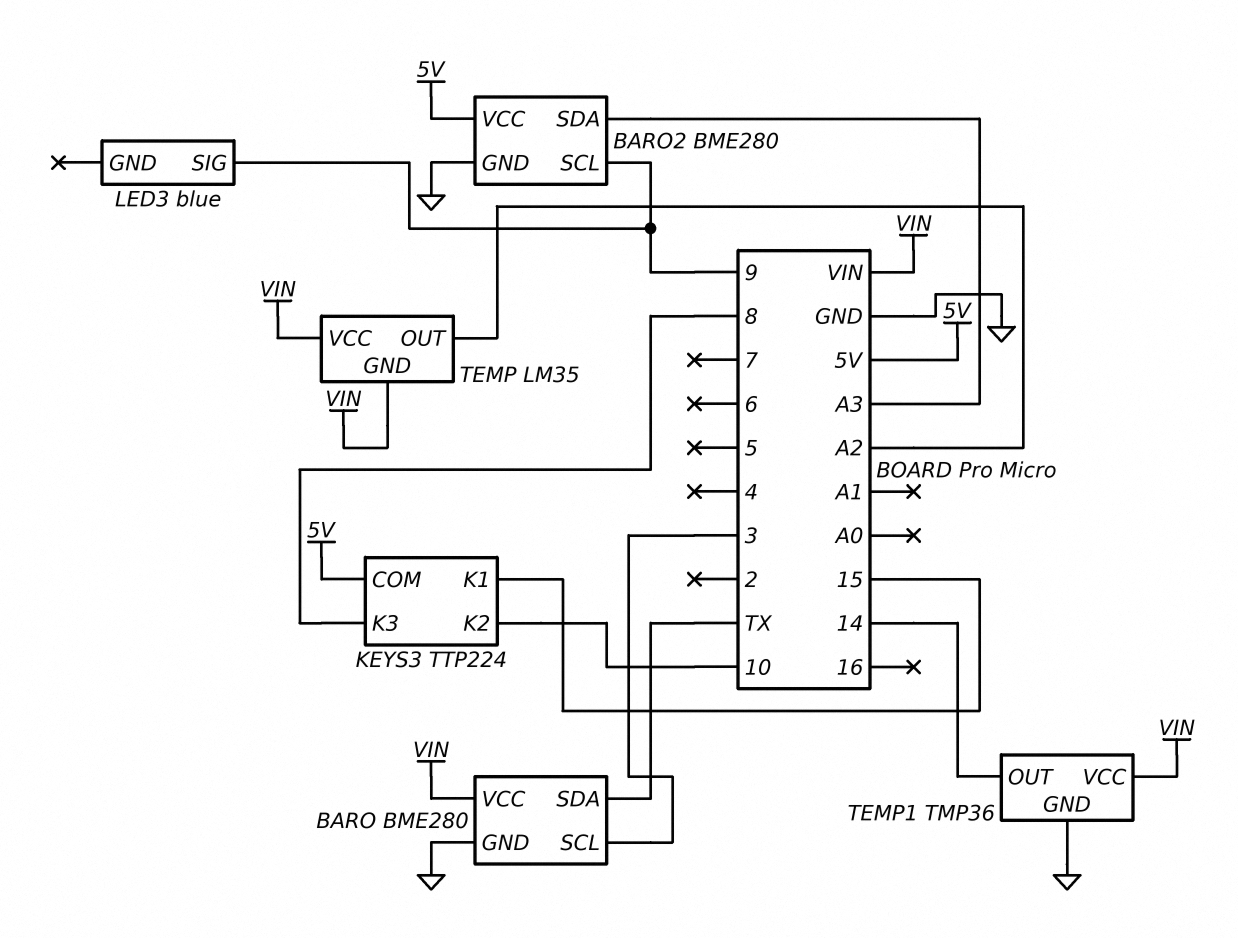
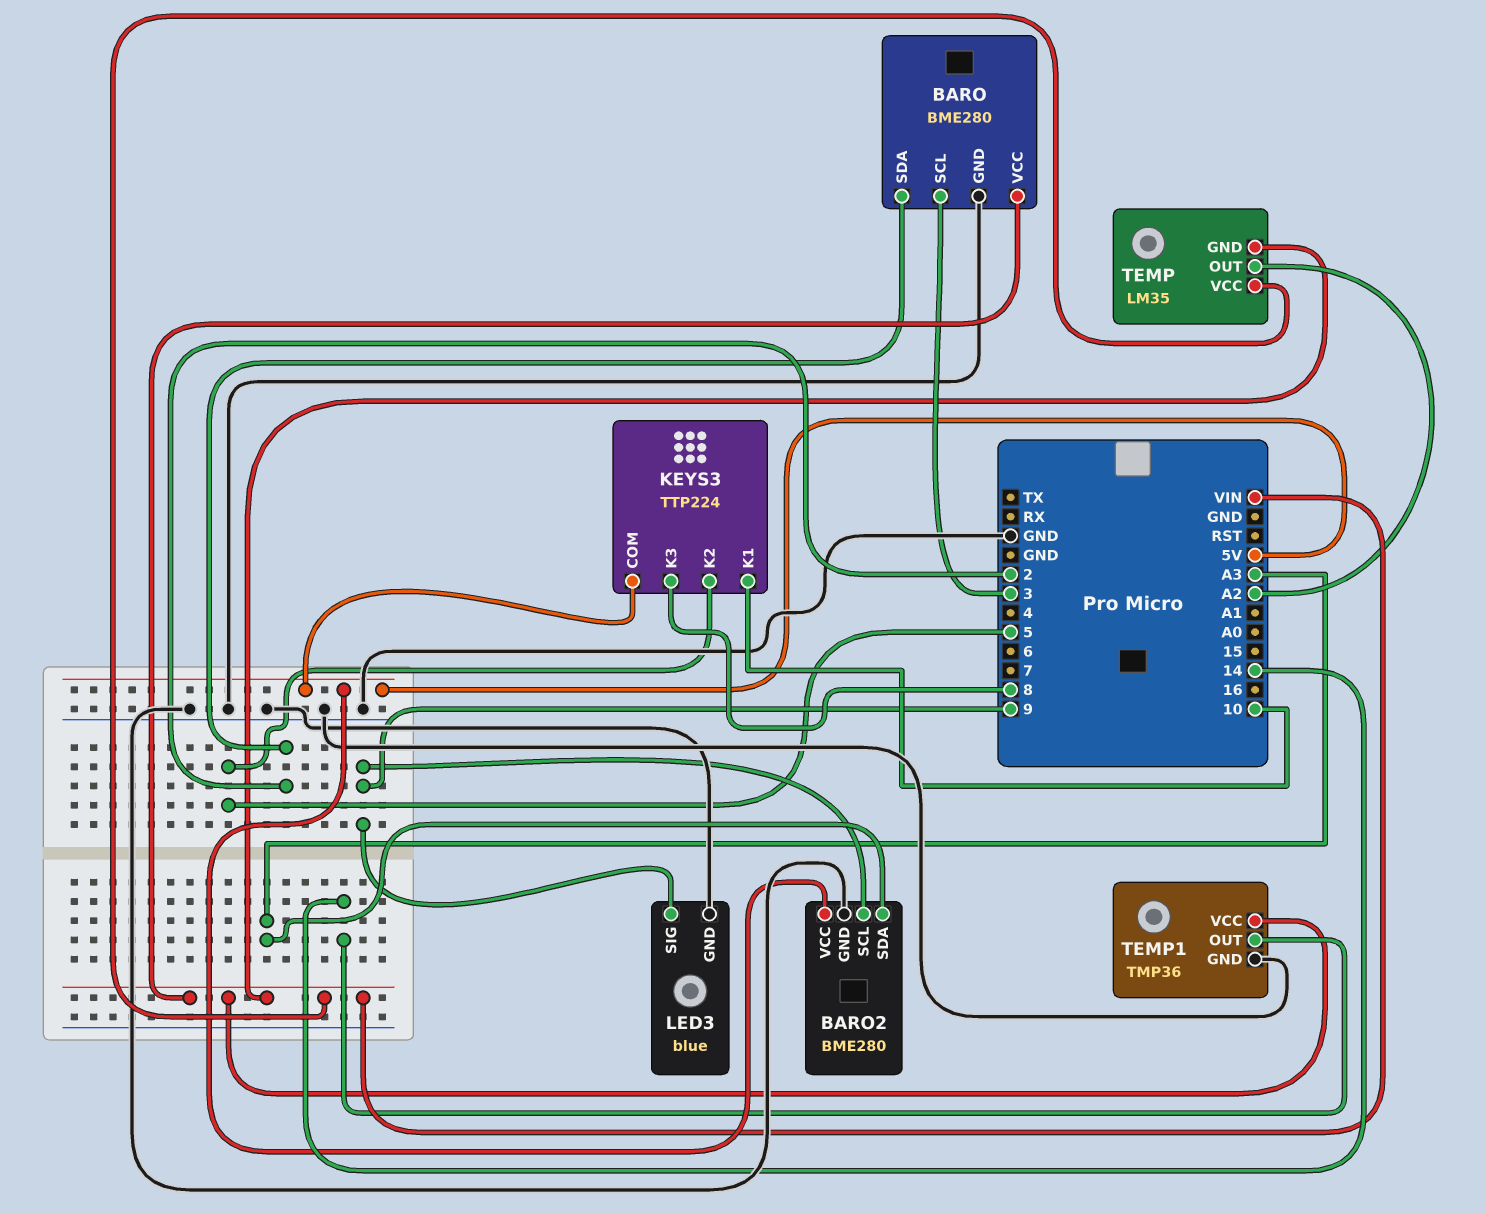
BARO pin SDA: TX -> 2
KEYS3 pin K1: 15 -> 10
KEYS3 pin K2: 10 -> 5
LED3 pin GND: none -> GND

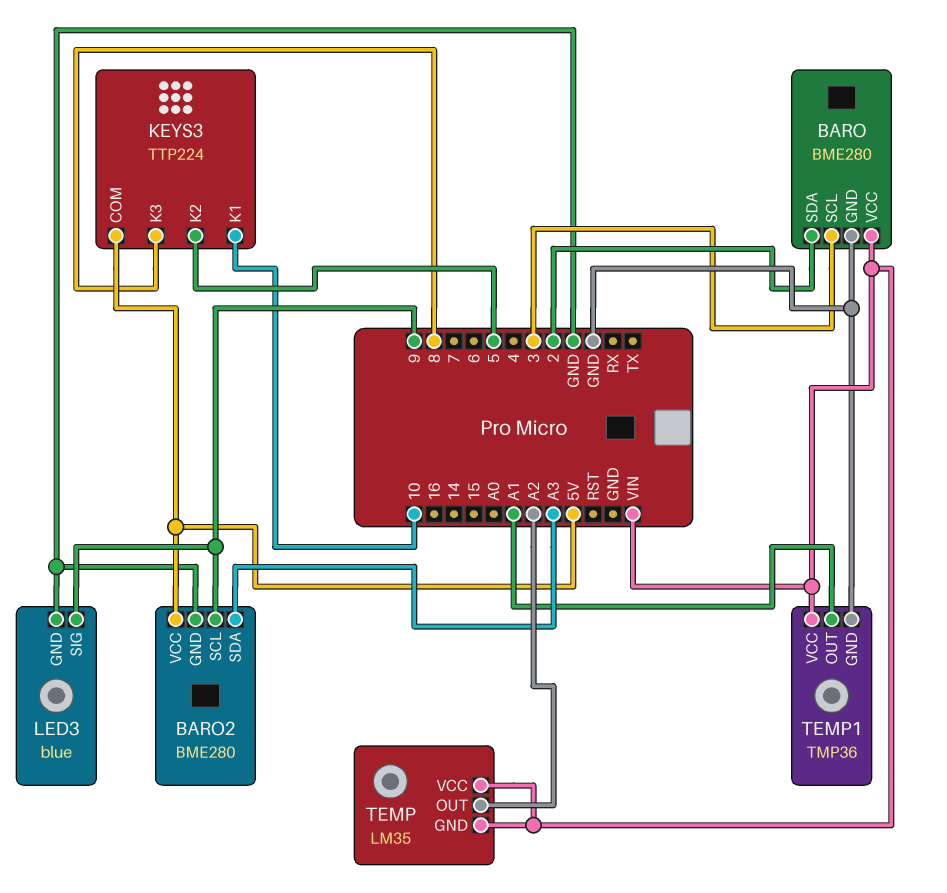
TEMP1 pin OUT: 14 -> A1

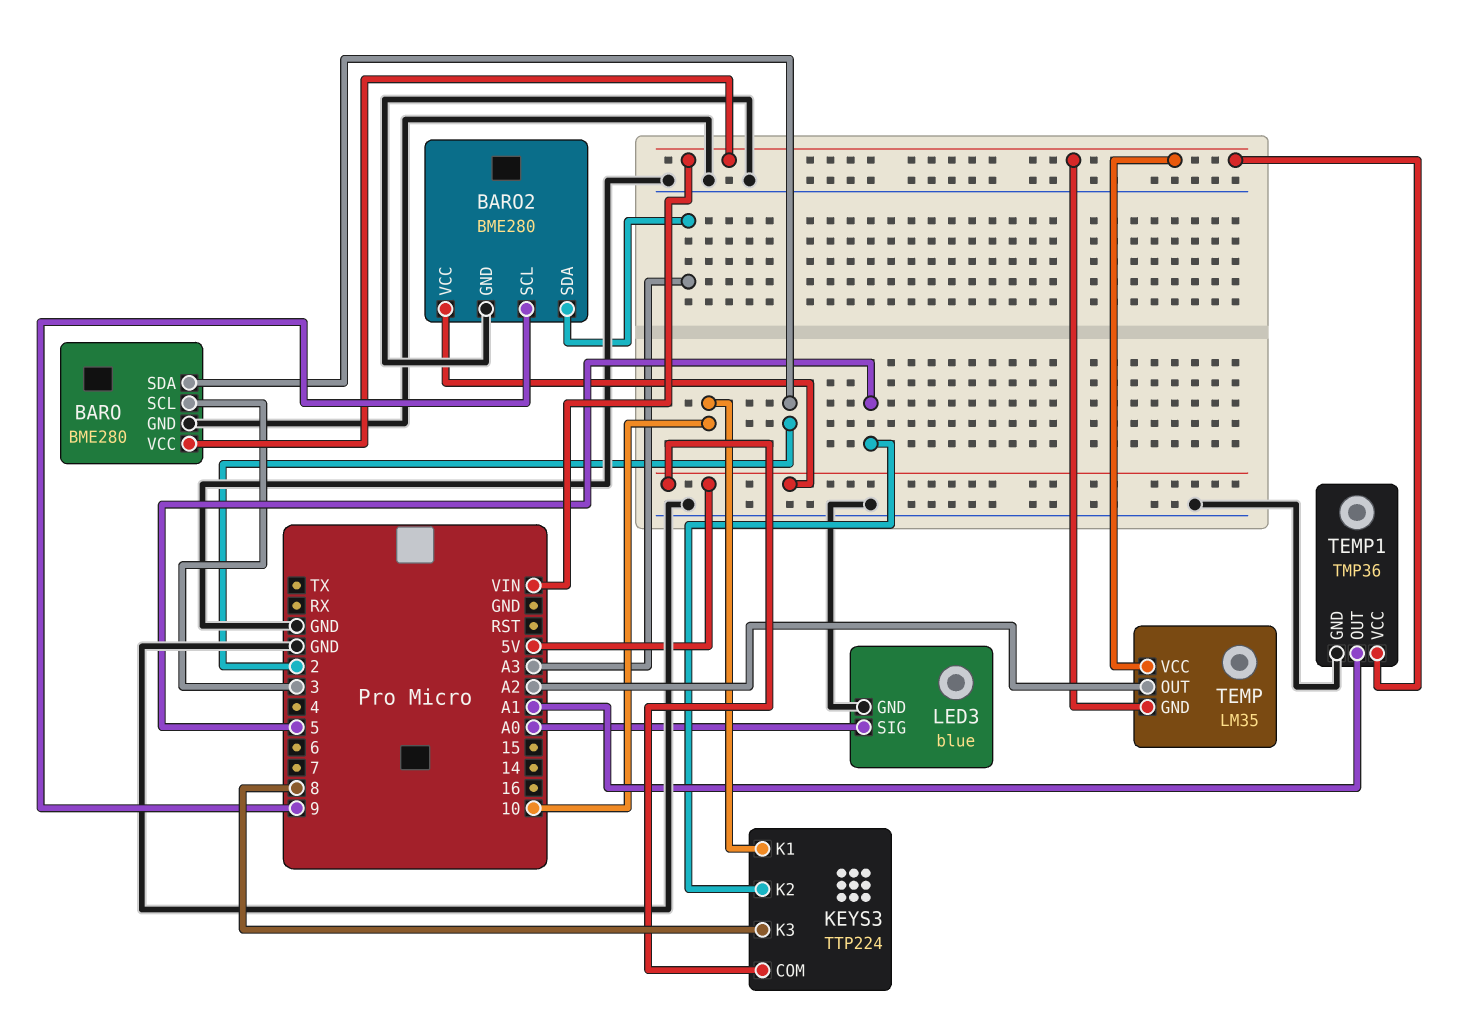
LED3 pin SIG: 9 -> A0

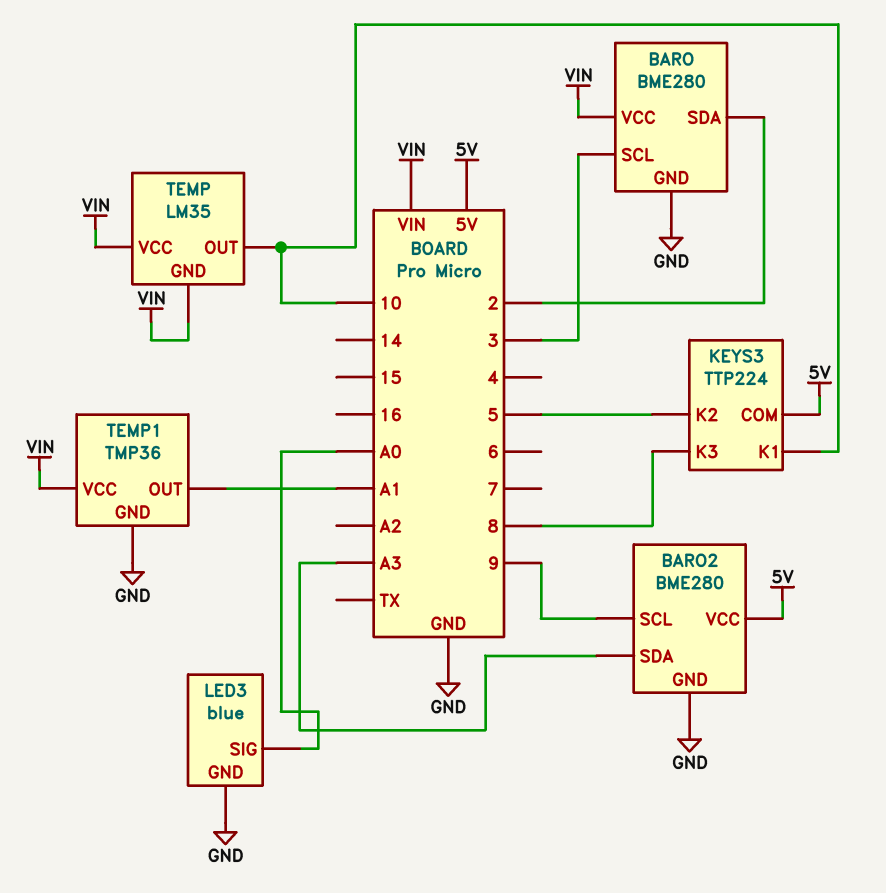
TEMP pin OUT: A2 -> 10

